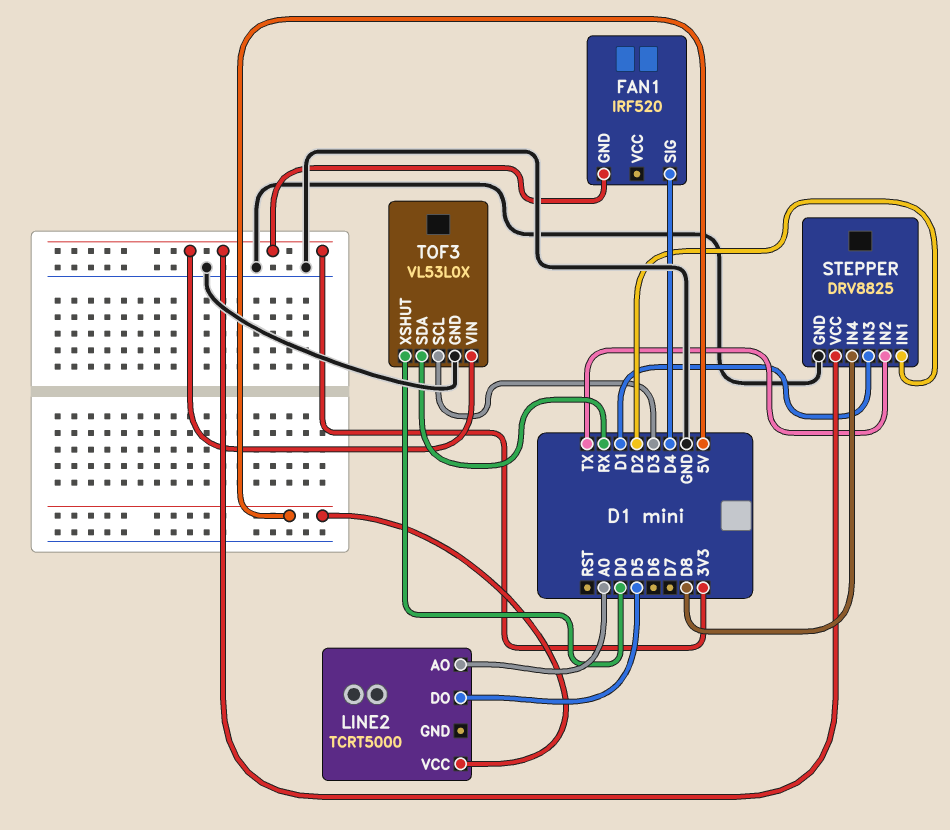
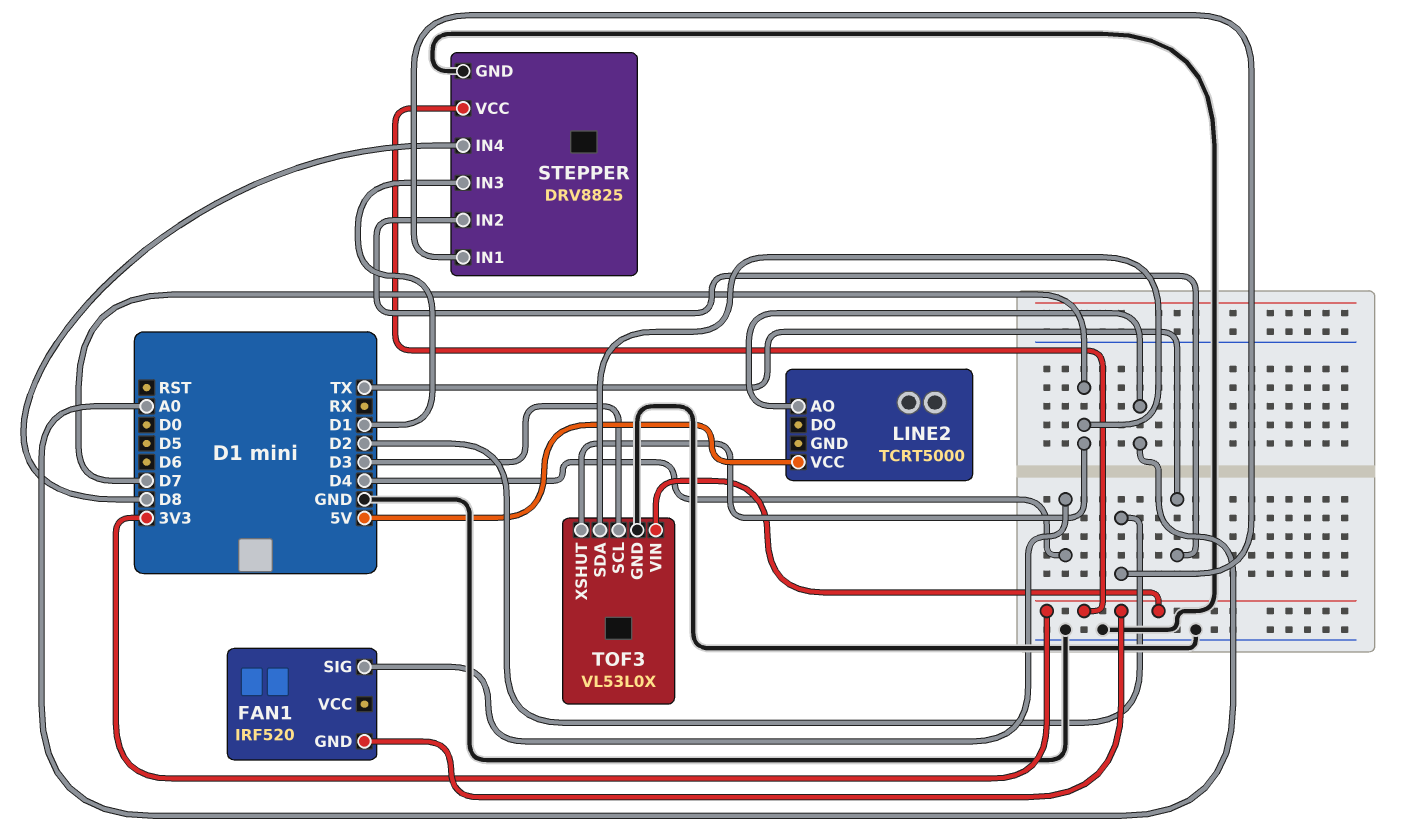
LINE2 pin DO: D5 -> none
TOF3 pin SDA: RX -> D7
TOF3 pin XSHUT: D0 -> D7

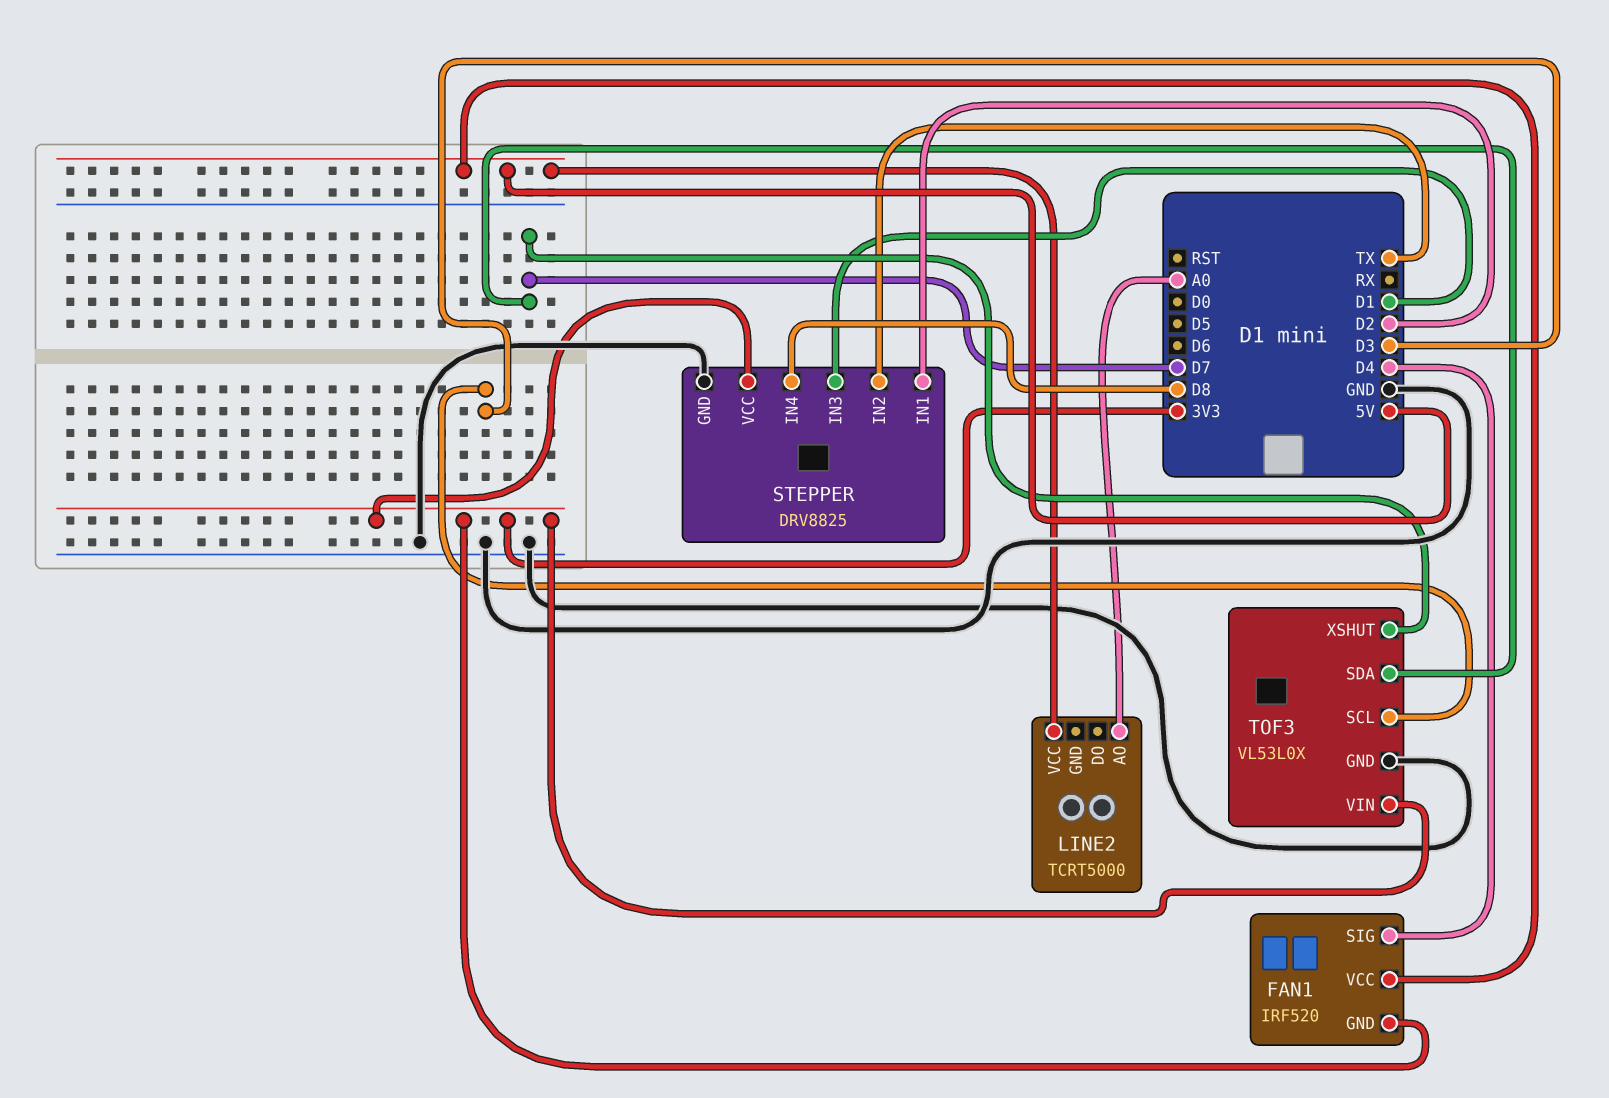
FAN1 pin VCC: none -> 5V

